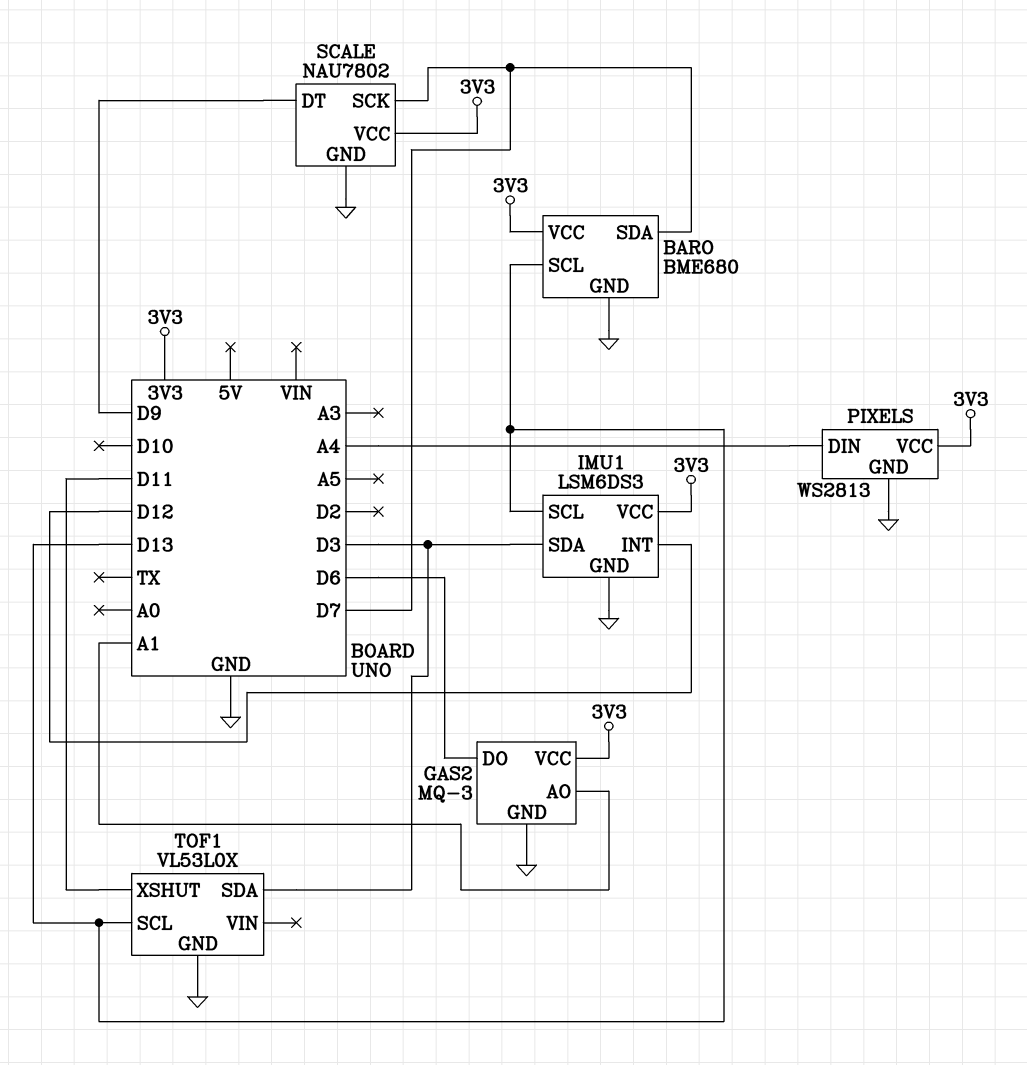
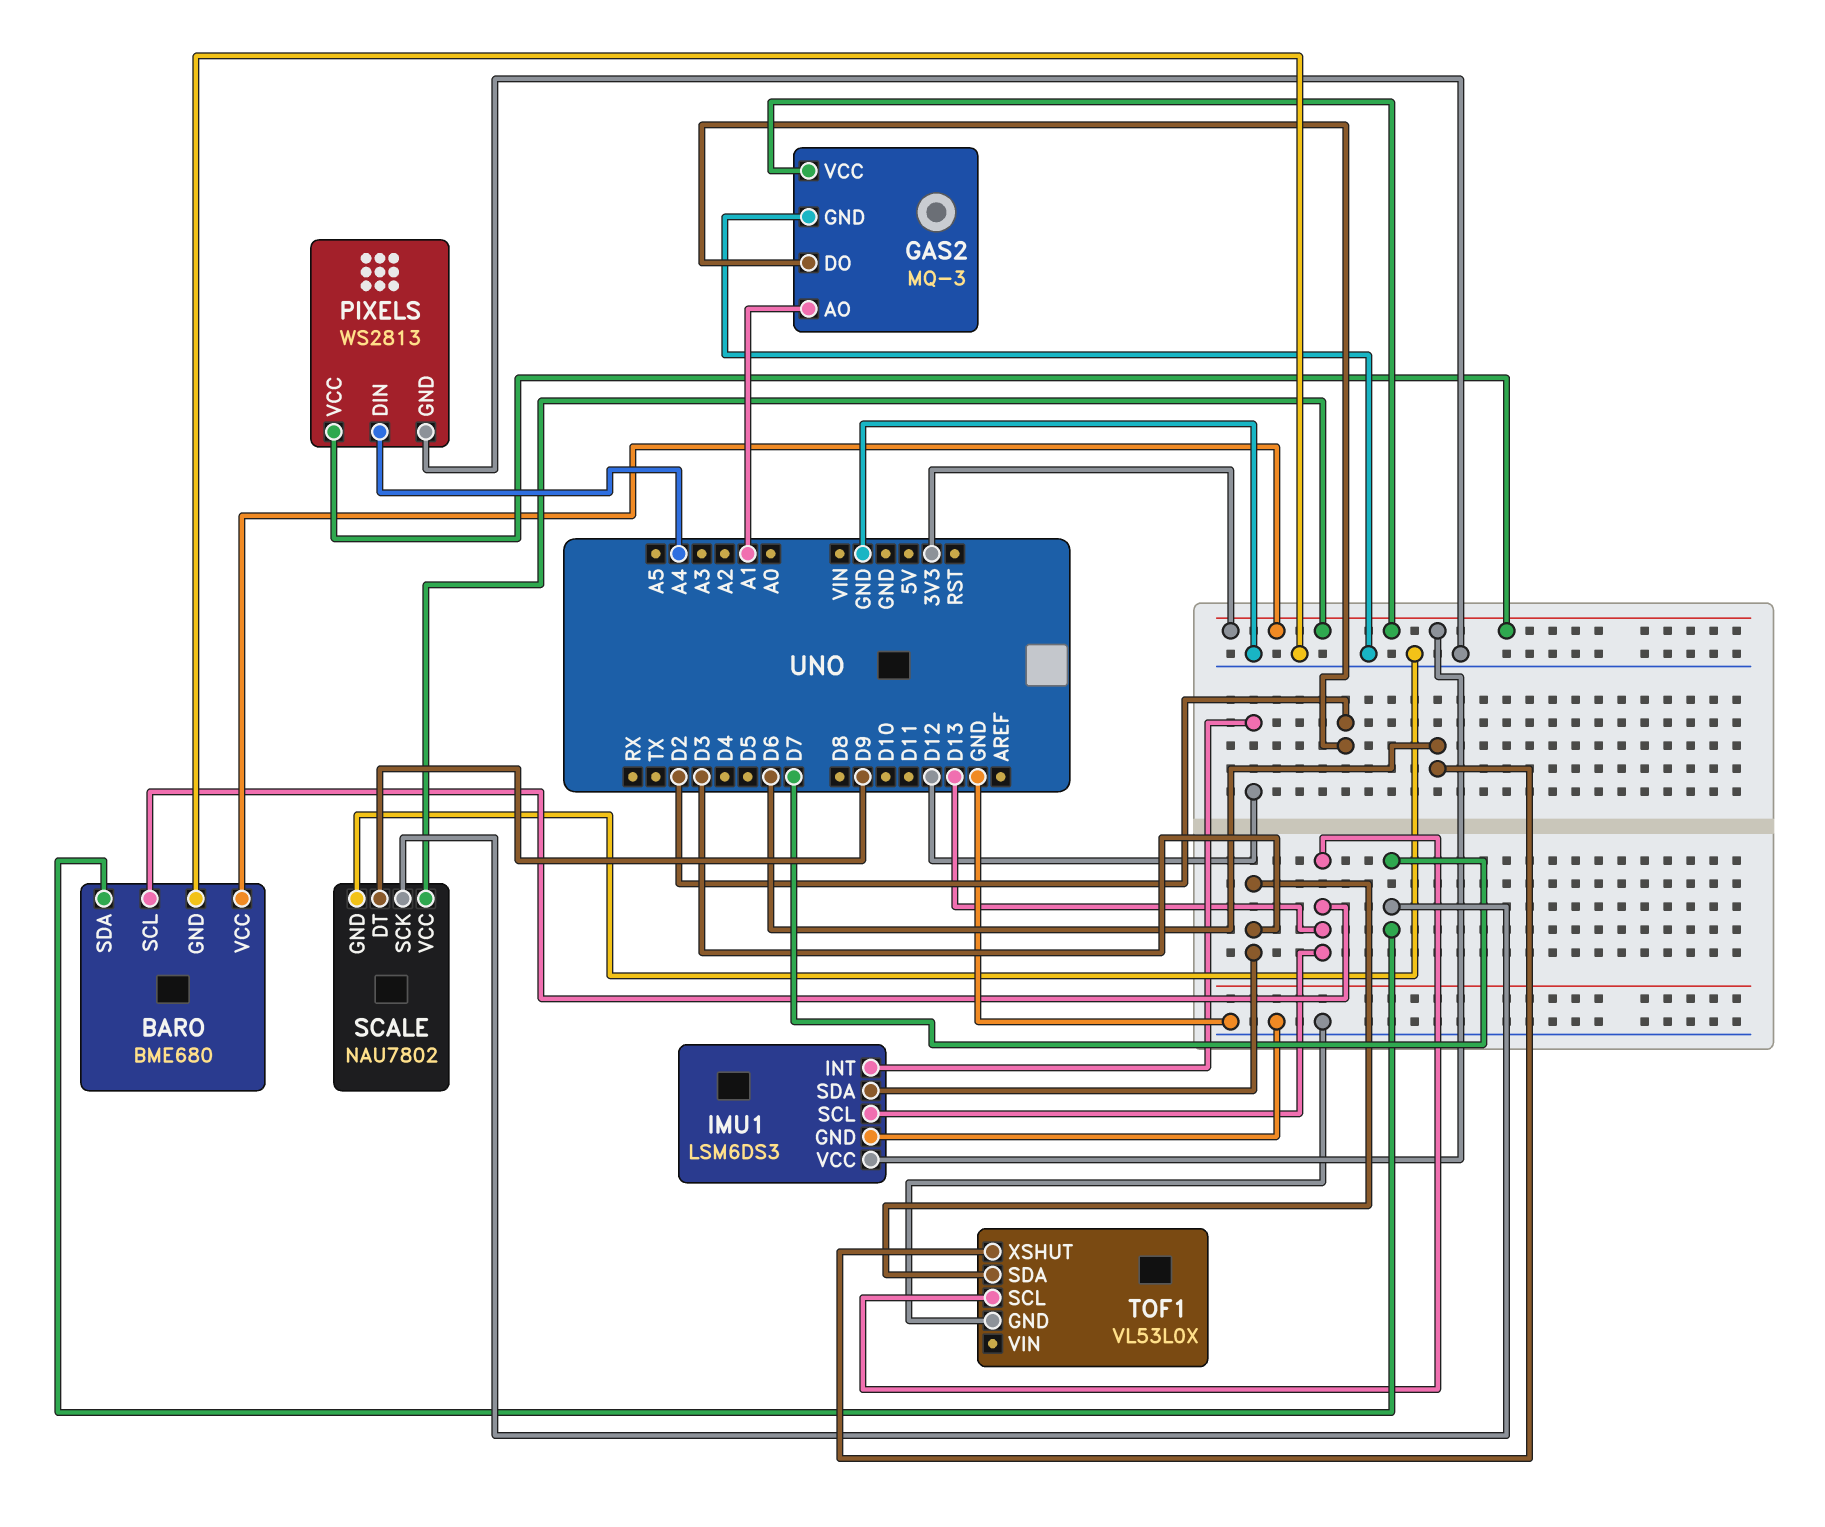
GAS2 pin DO: D6 -> D2
TOF1 pin XSHUT: D11 -> D6

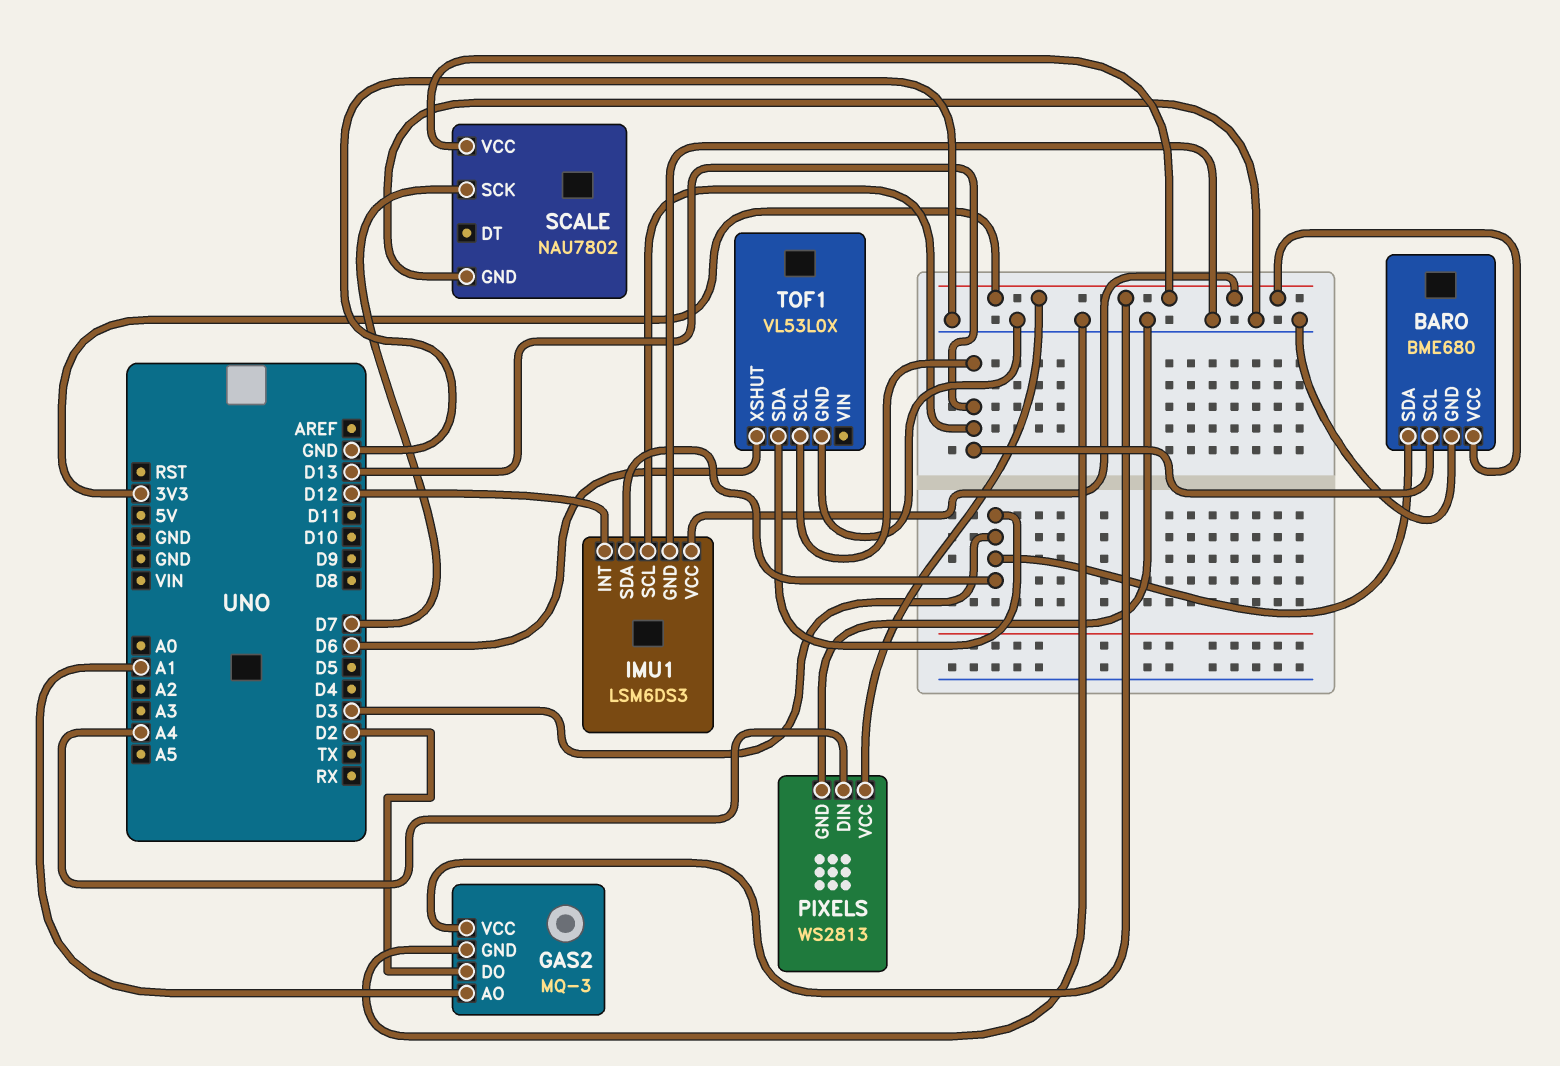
BARO pin SDA: D7 -> D3
SCALE pin DT: D9 -> none

